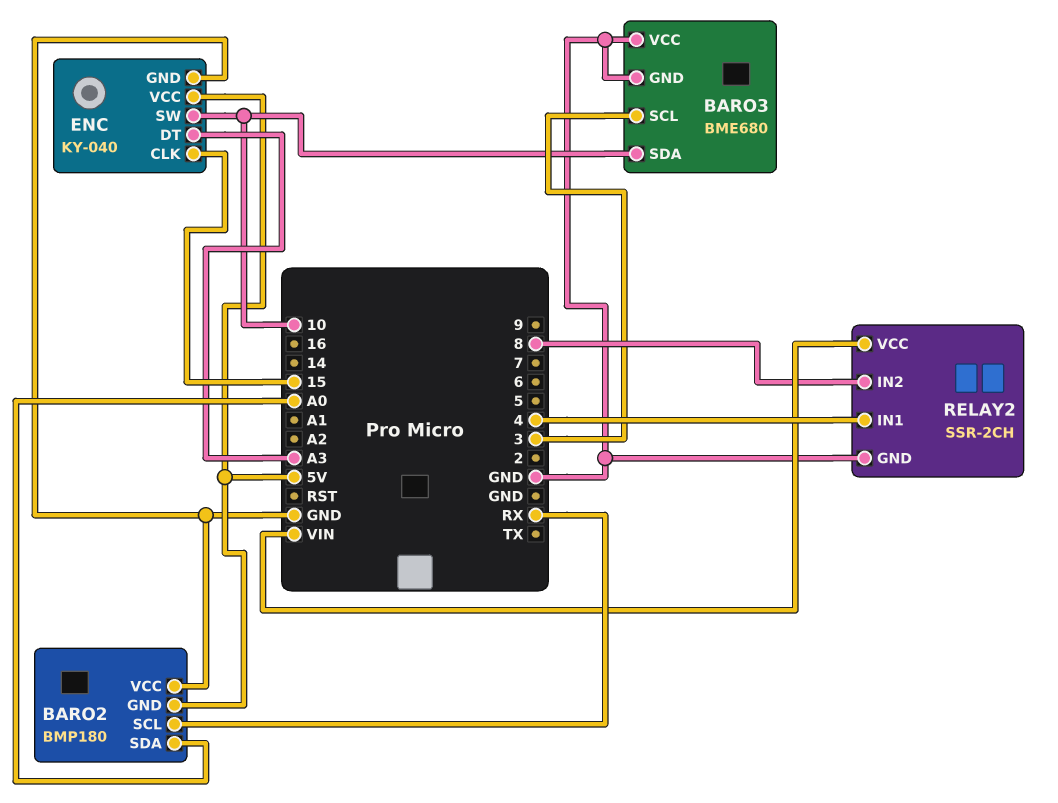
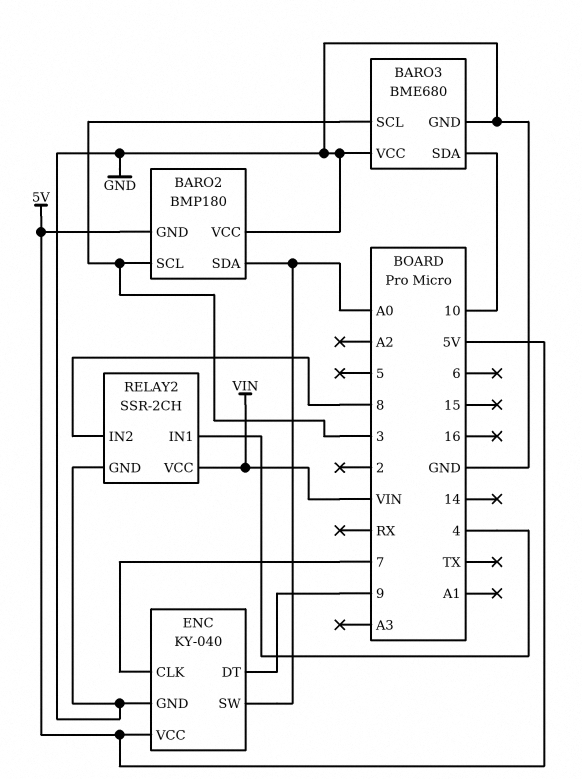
BARO2 pin SCL: RX -> 3
ENC pin CLK: 15 -> 7
ENC pin DT: A3 -> 9
ENC pin SW: 10 -> A0

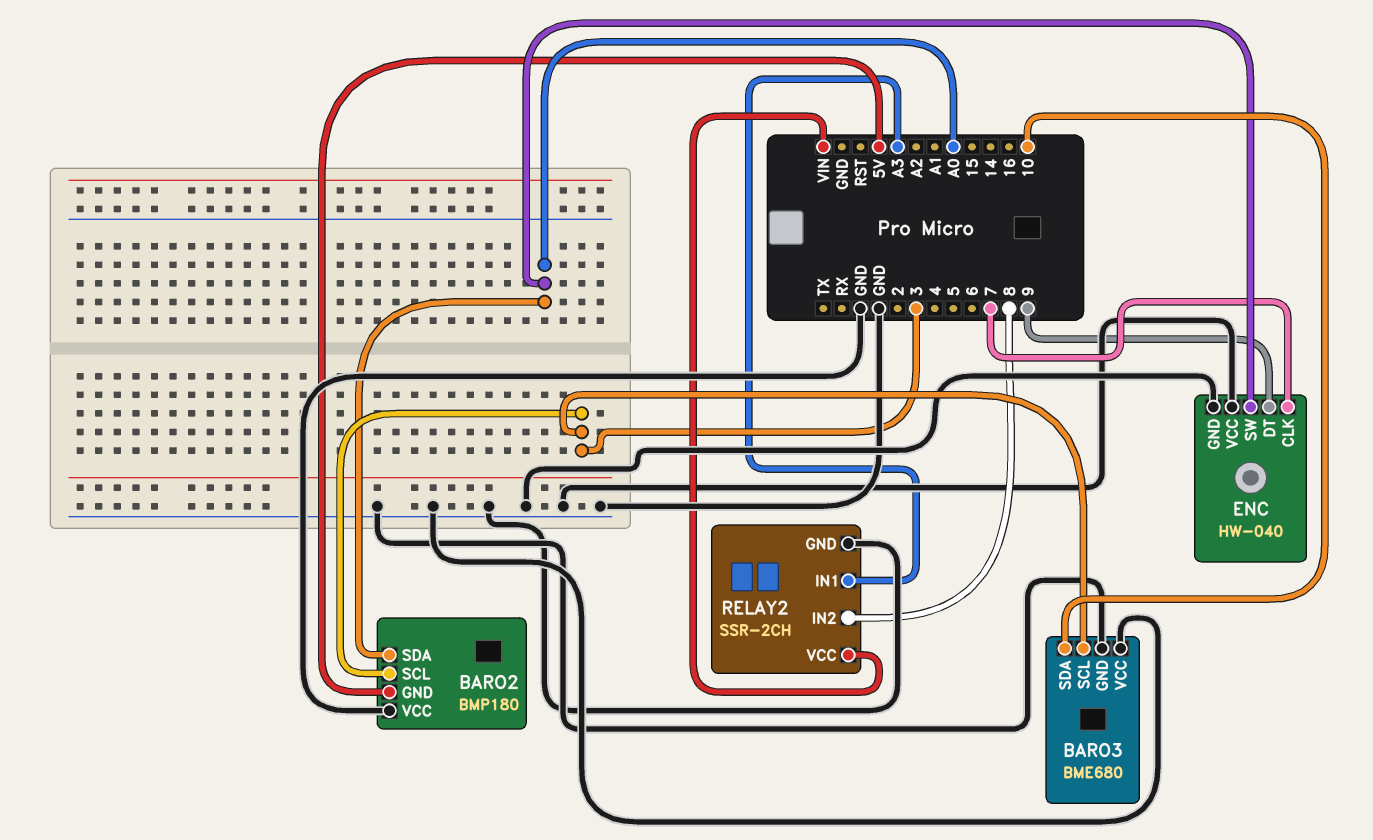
ENC: KY-040 -> HW-040
ENC pin VCC: 5V -> GND
RELAY2 pin IN1: 4 -> A3

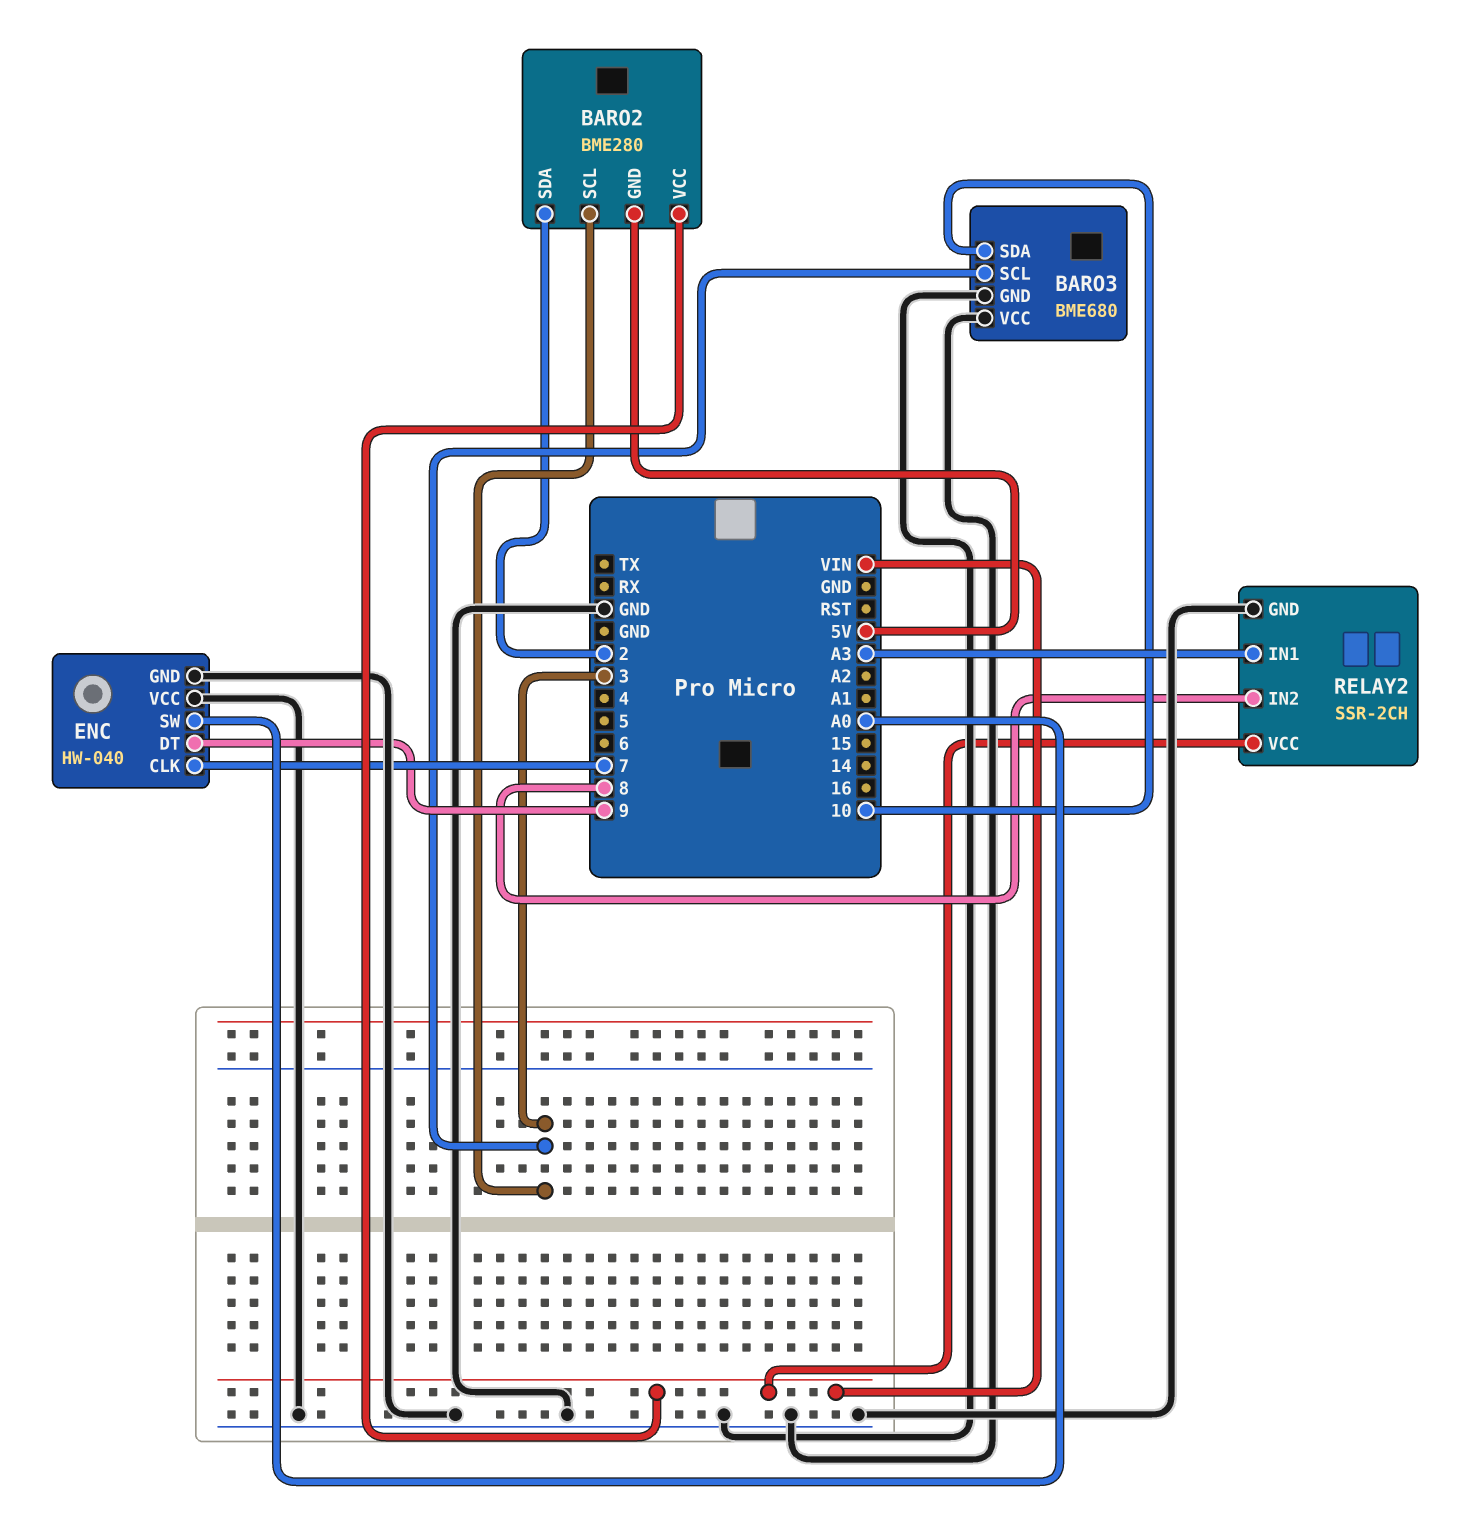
BARO2: BMP180 -> BME280
BARO2 pin SDA: A0 -> 2
BARO2 pin VCC: GND -> VIN

